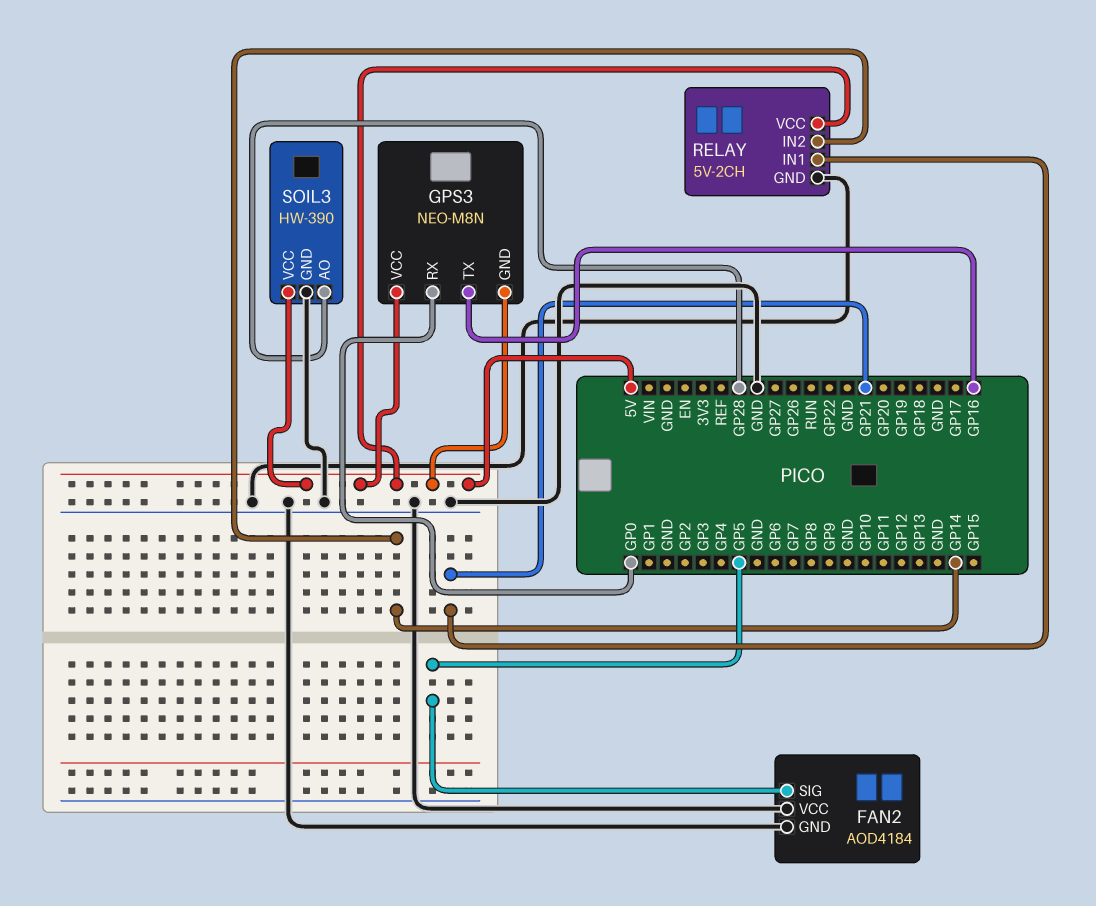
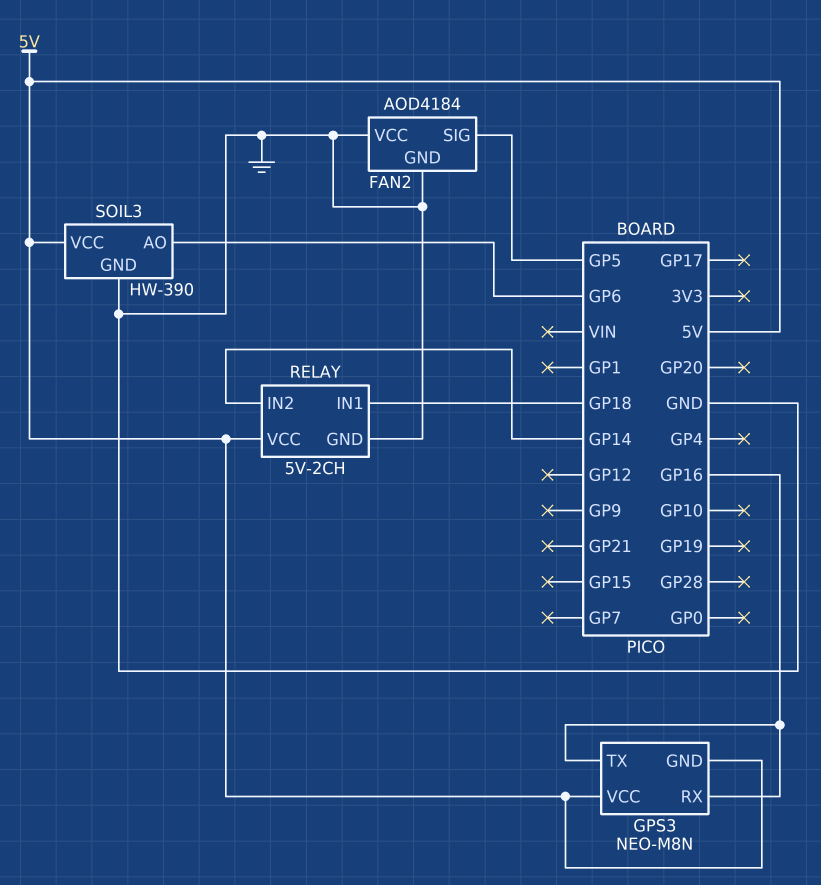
GPS3 pin RX: GP0 -> GP16
RELAY pin IN1: GP21 -> GP18
SOIL3 pin AO: GP28 -> GP6

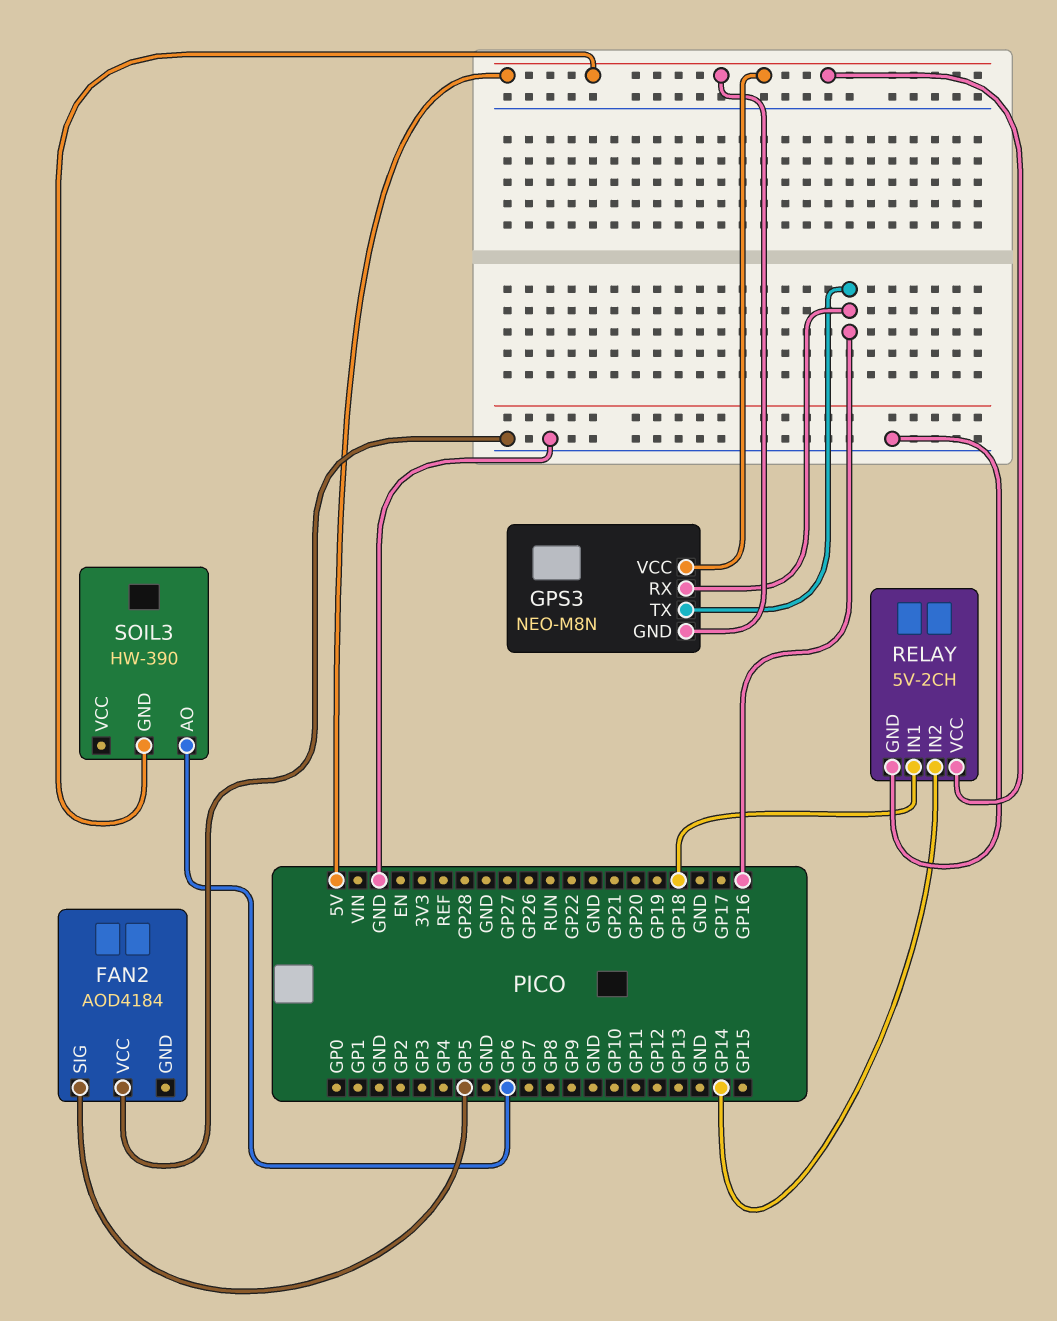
FAN2 pin GND: GND -> none
SOIL3 pin GND: GND -> 5V
SOIL3 pin VCC: 5V -> none

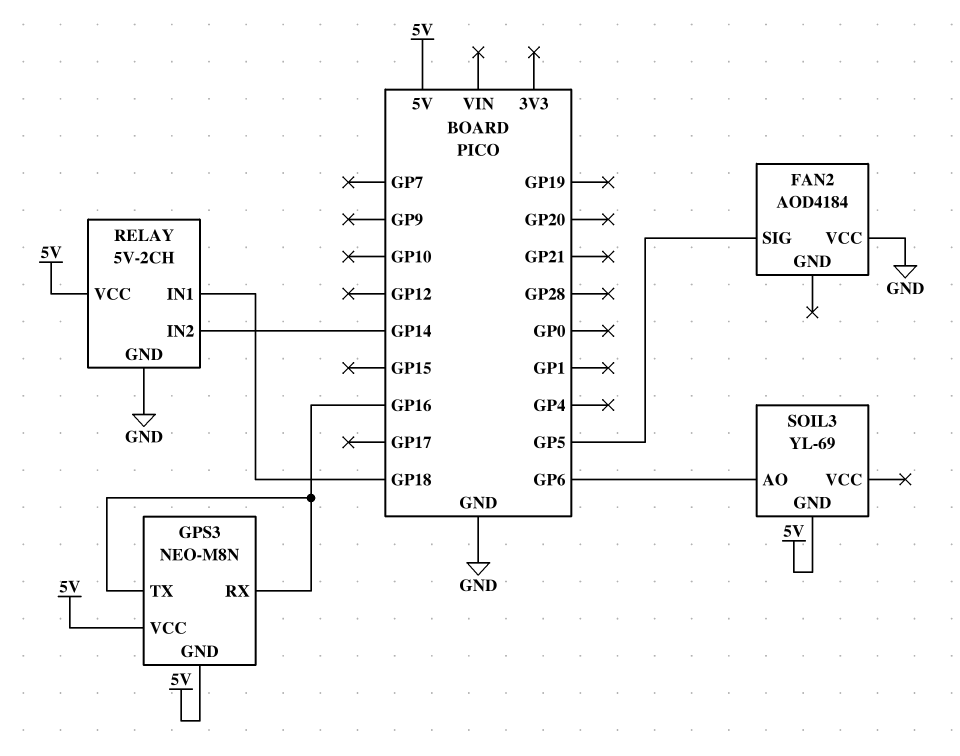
SOIL3: HW-390 -> YL-69

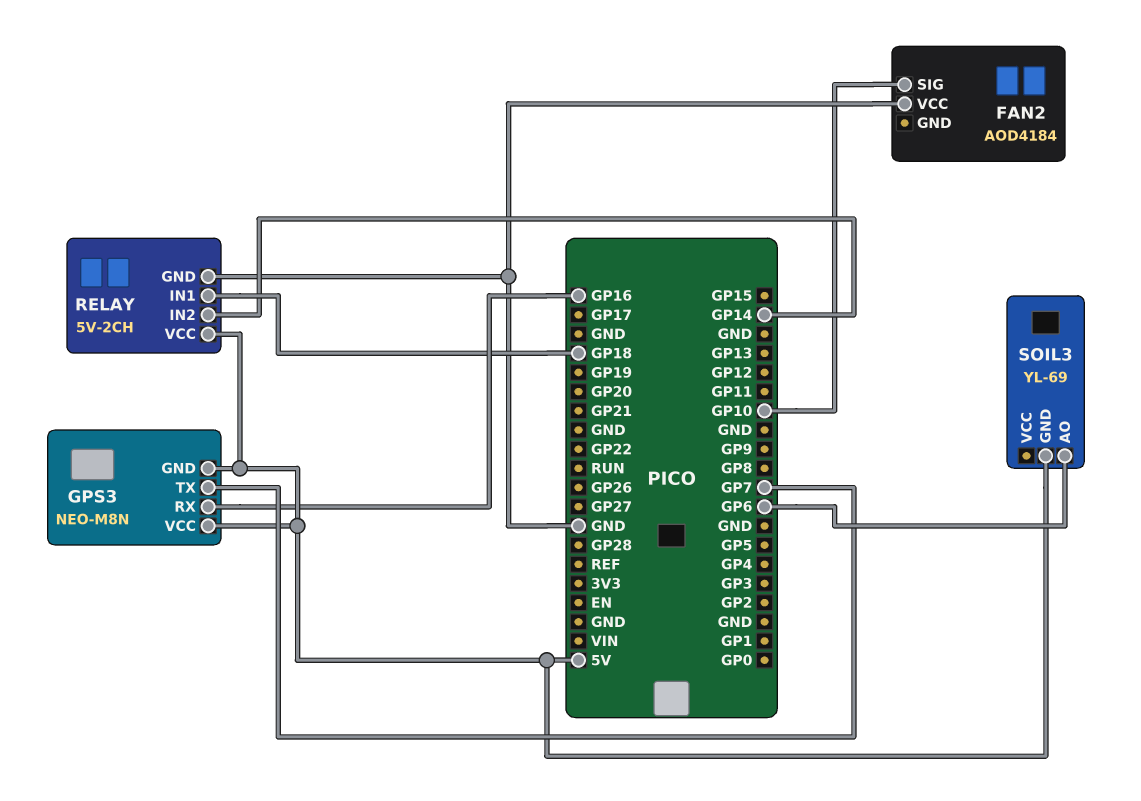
FAN2 pin SIG: GP5 -> GP10
GPS3 pin TX: GP16 -> GP7

